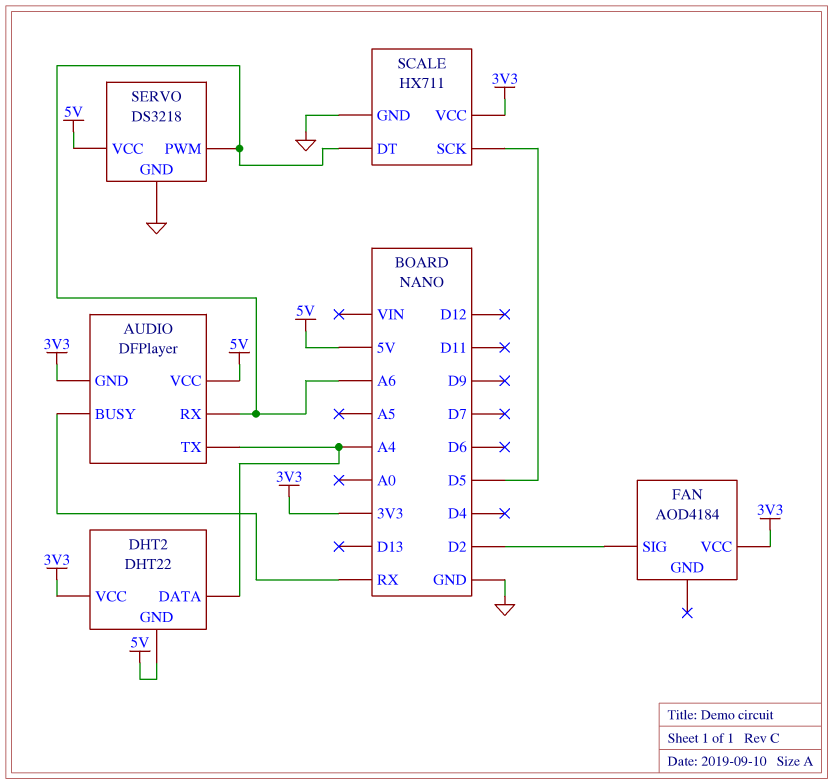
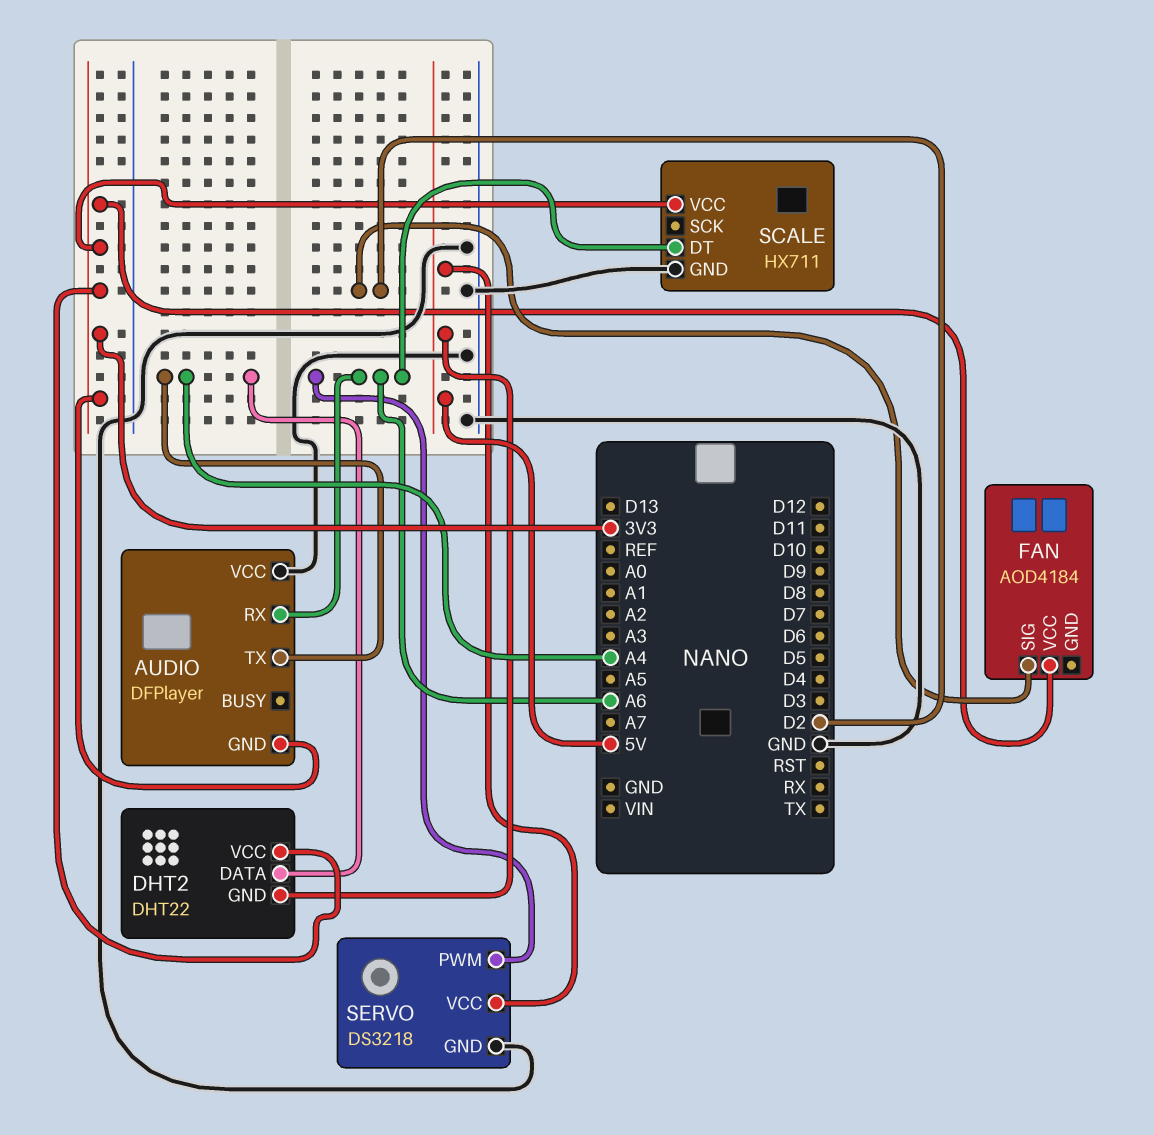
AUDIO pin BUSY: RX -> none
AUDIO pin VCC: 5V -> GND
SCALE pin SCK: D5 -> none

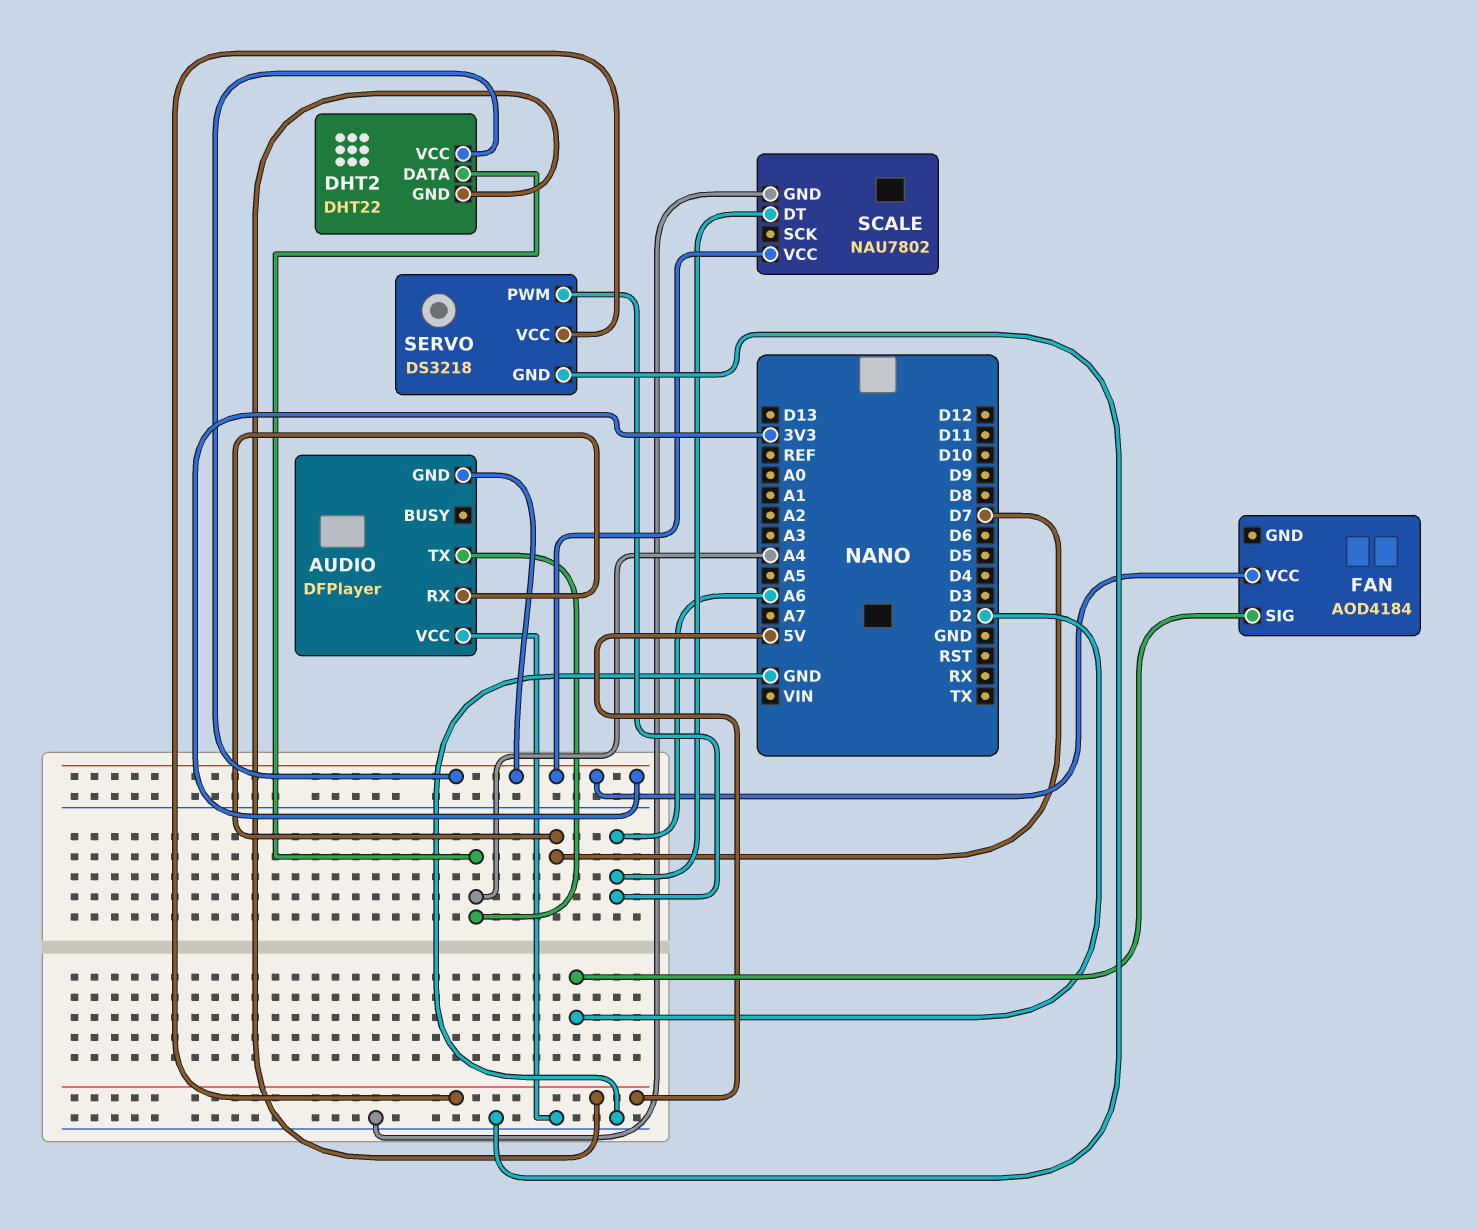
AUDIO pin RX: A6 -> D7
SCALE: HX711 -> NAU7802

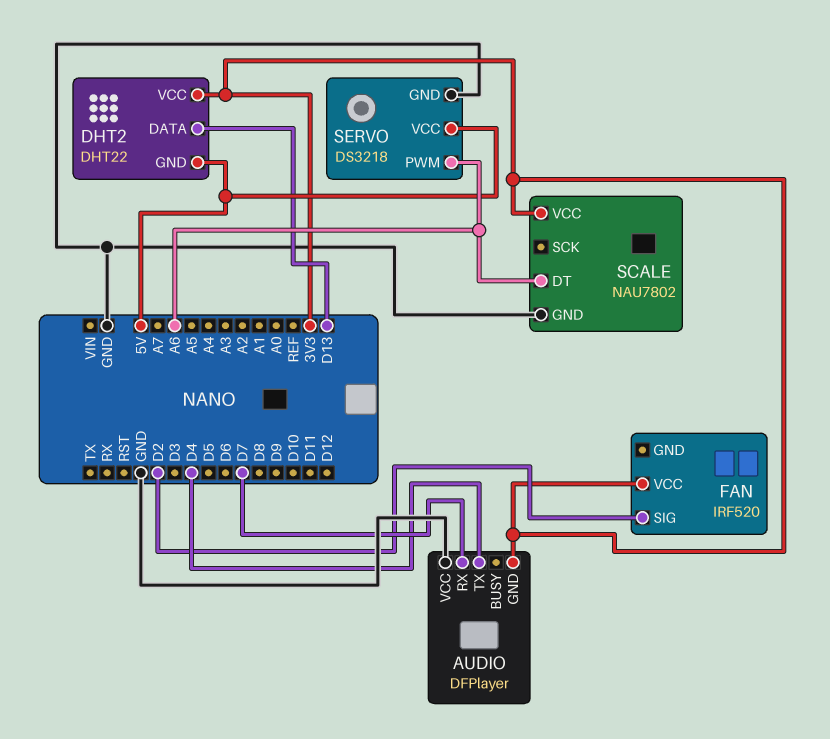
AUDIO pin TX: A4 -> D4
DHT2 pin DATA: A4 -> D13
FAN: AOD4184 -> IRF520

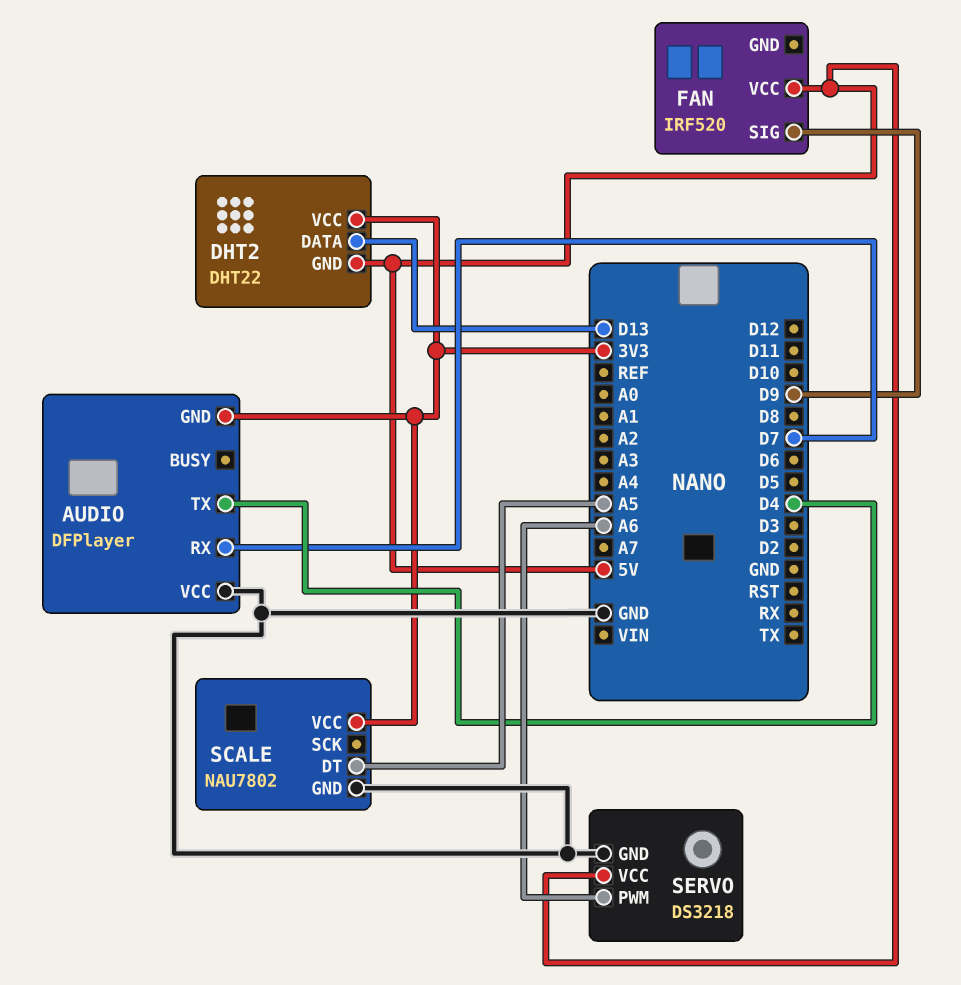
FAN pin SIG: D2 -> D9
FAN pin VCC: 3V3 -> 5V
SCALE pin DT: A6 -> A5

